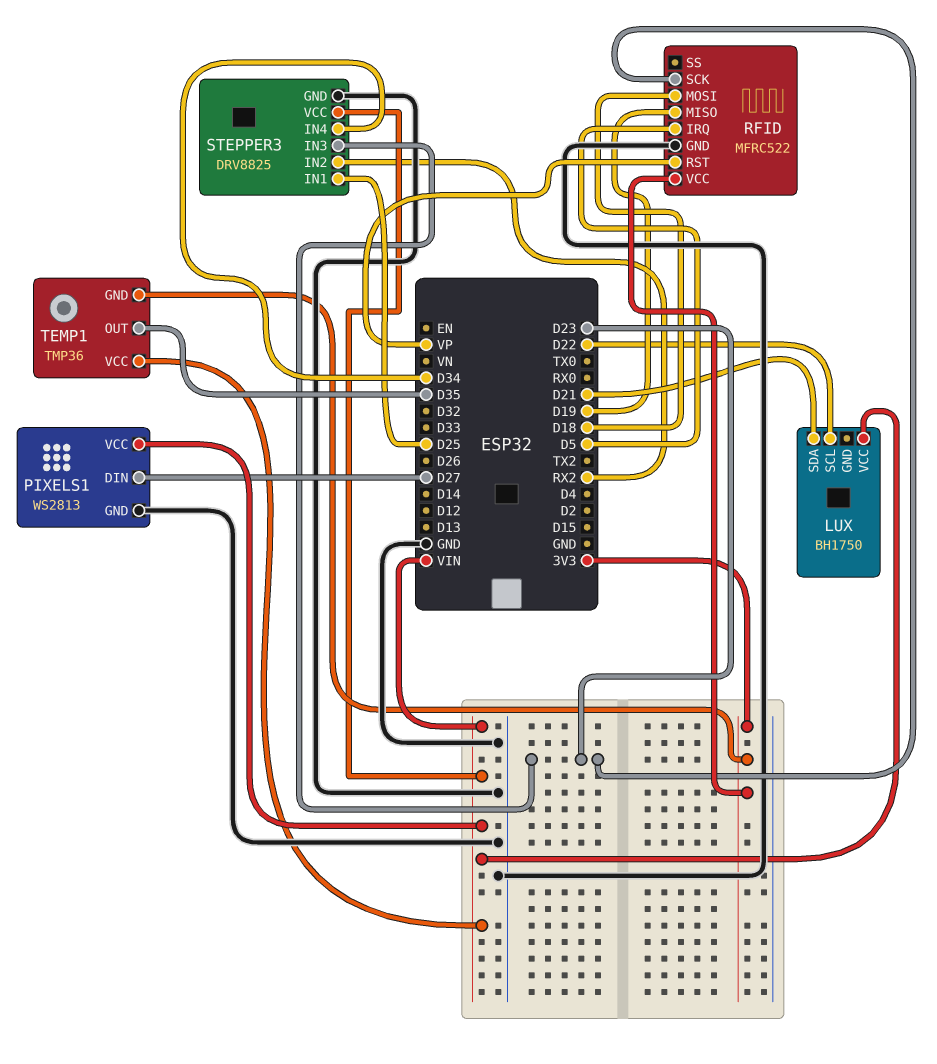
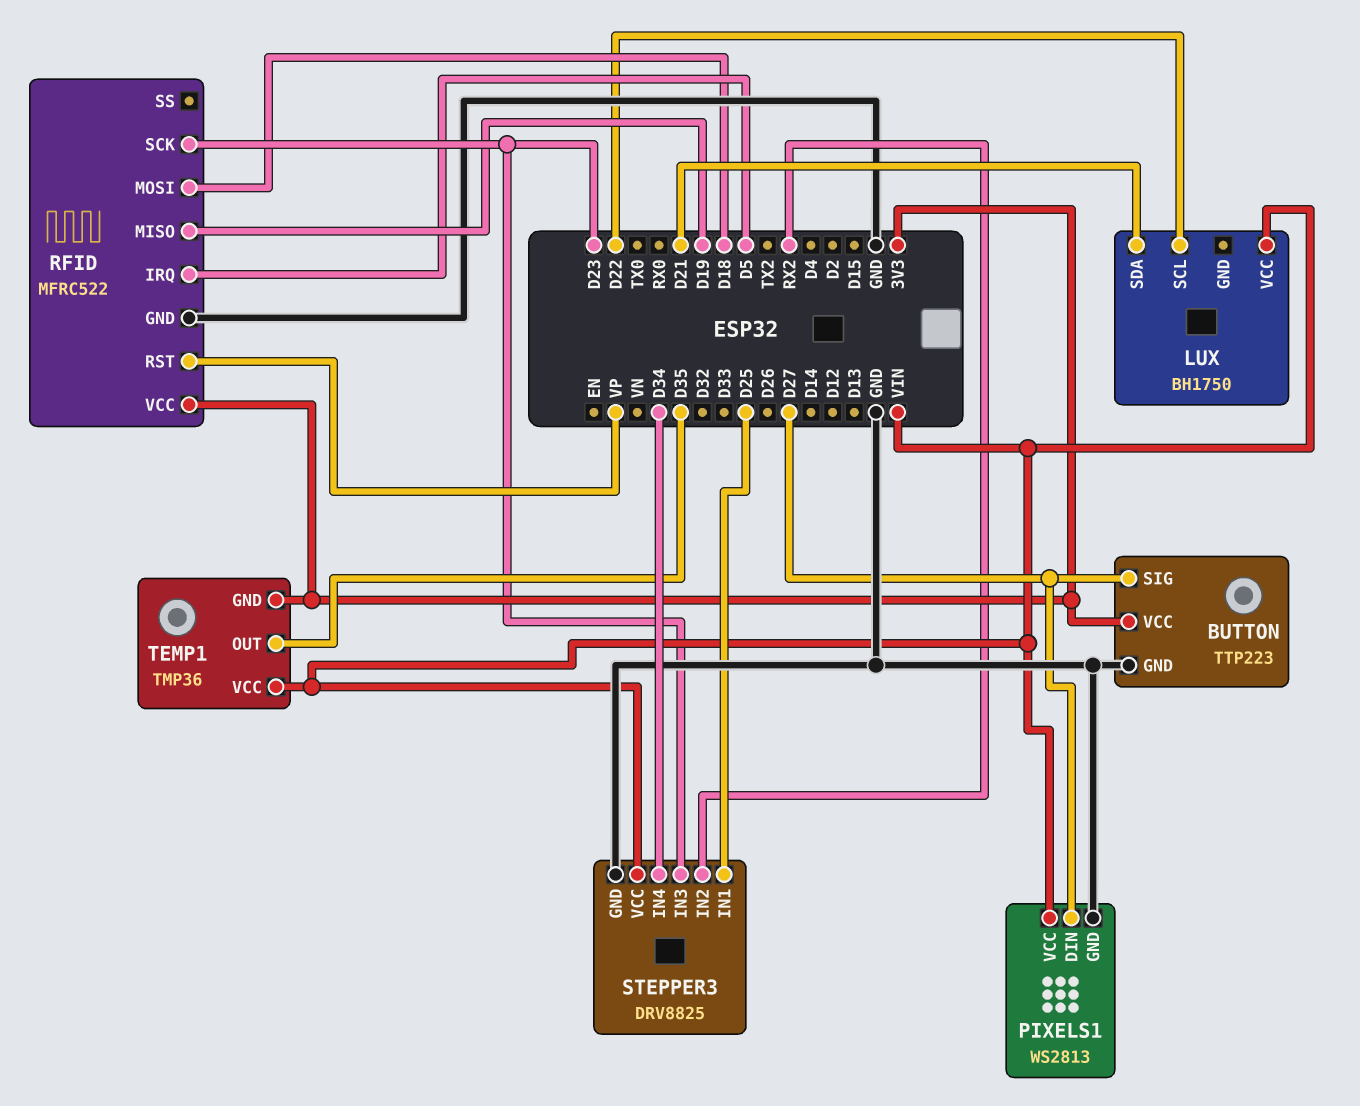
BUTTON: none -> TTP223
BUTTON pin GND: none -> GND
BUTTON pin SIG: none -> D27
BUTTON pin VCC: none -> 3V3

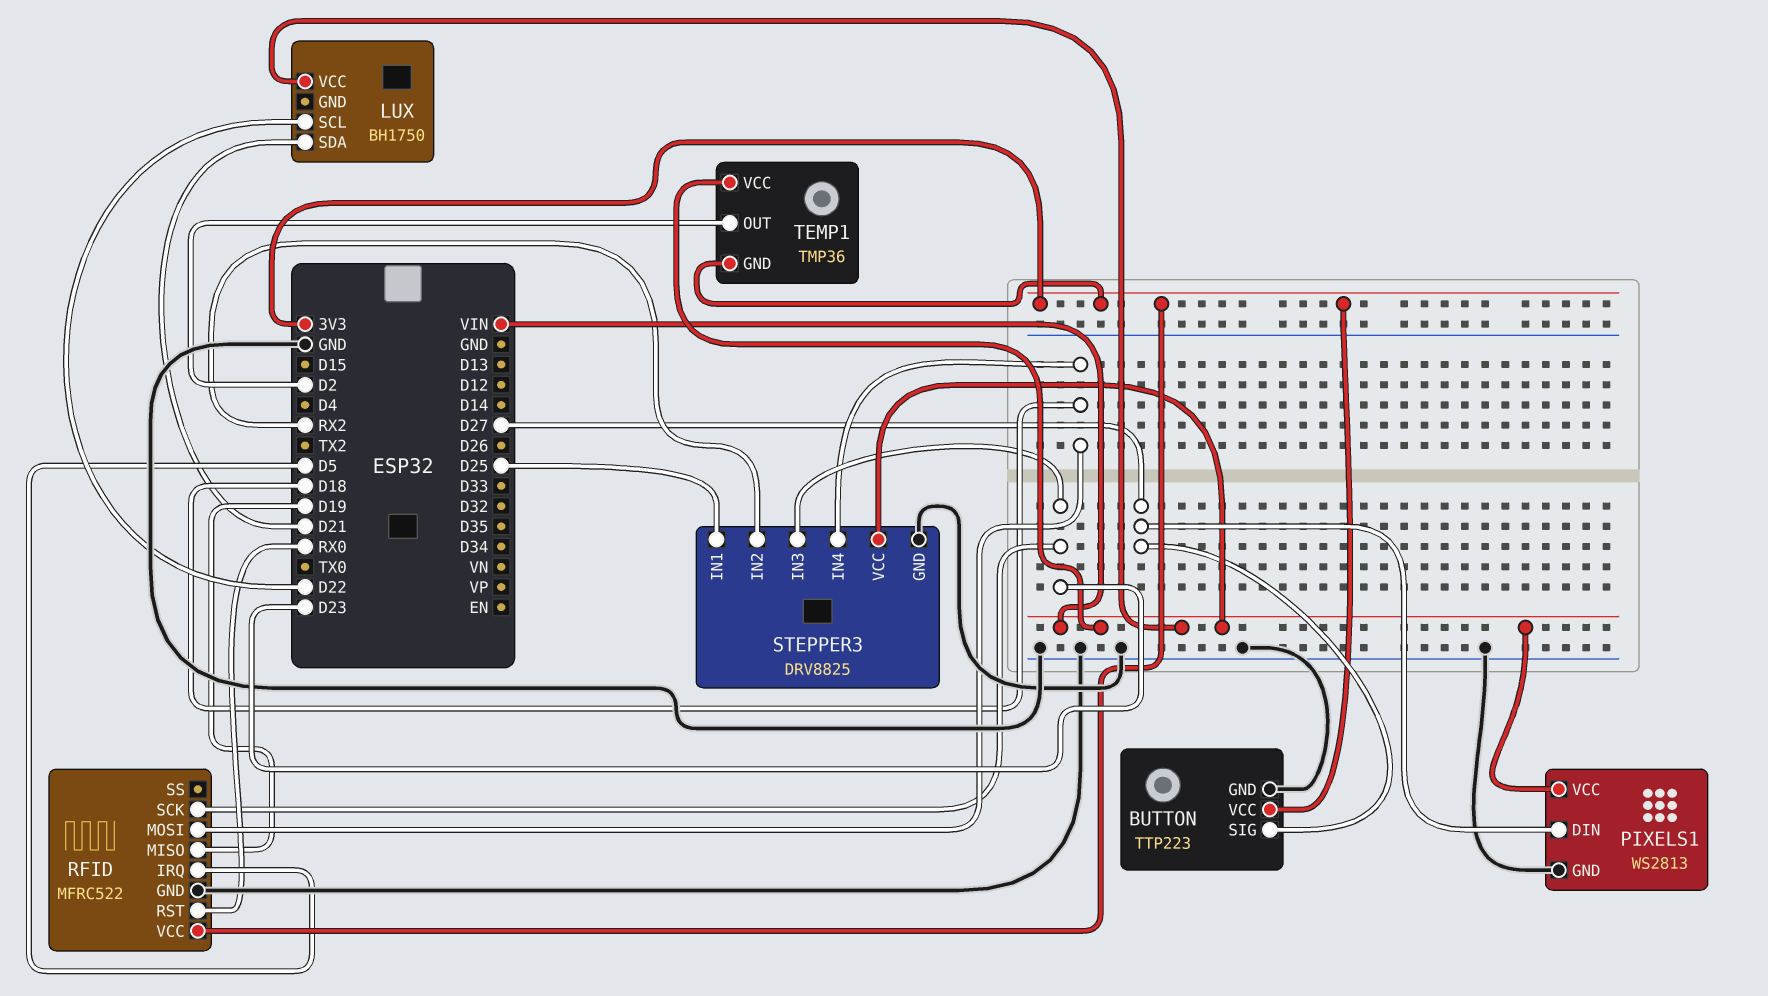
RFID pin RST: VP -> RX0
STEPPER3 pin IN4: D34 -> D18
TEMP1 pin OUT: D35 -> D2

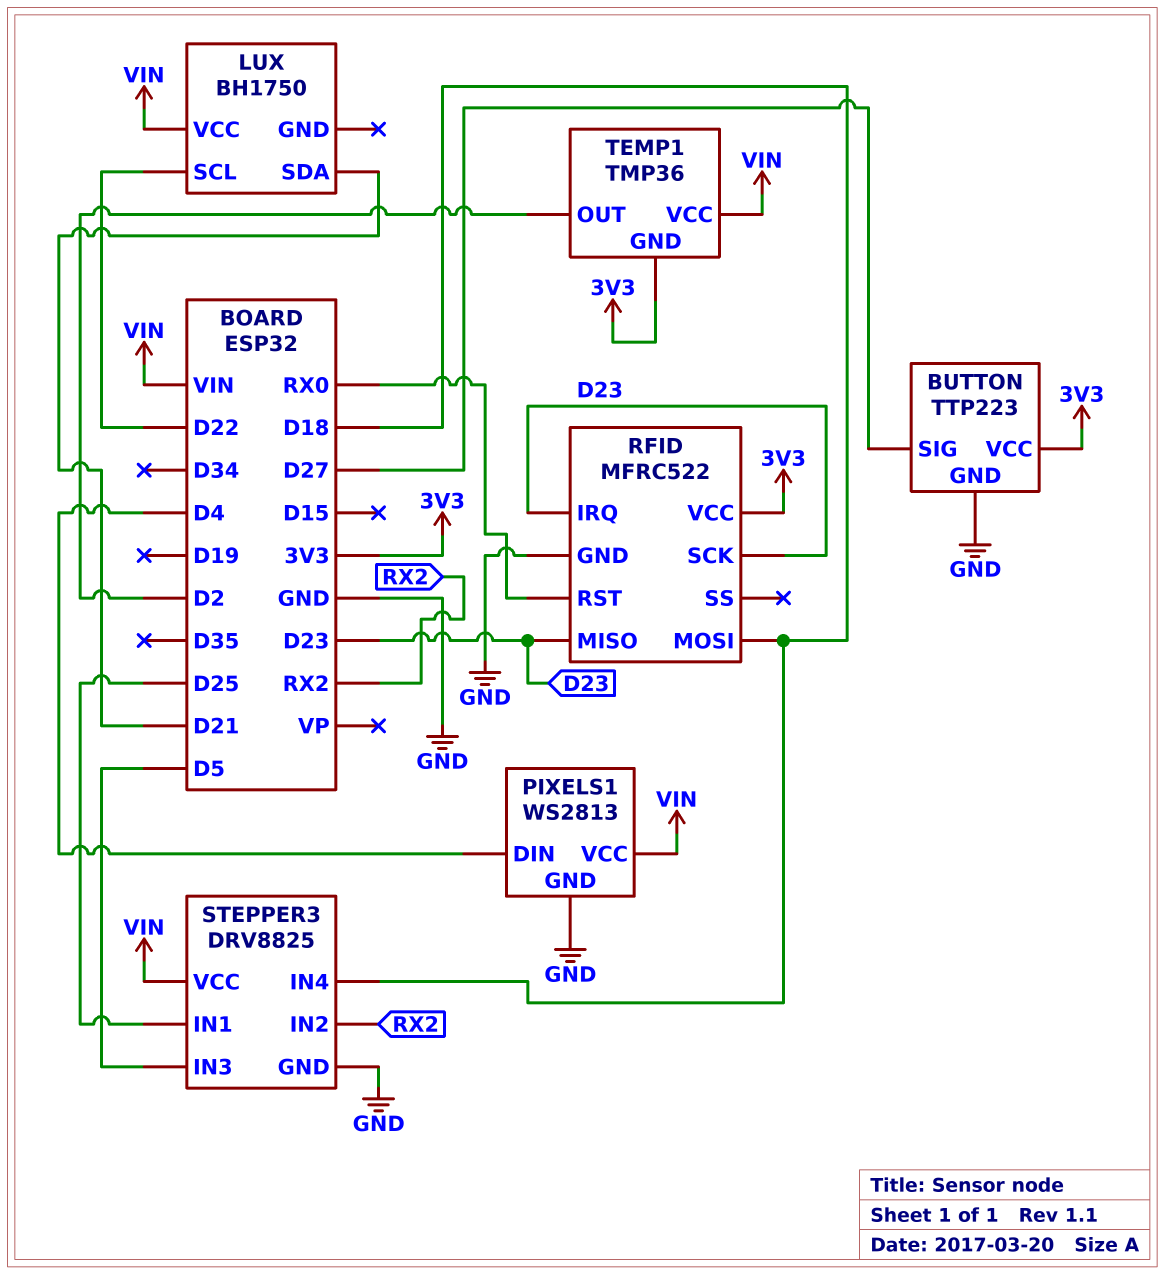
PIXELS1 pin DIN: D27 -> D4
RFID pin IRQ: D5 -> D23
RFID pin MISO: D19 -> D23
STEPPER3 pin IN3: D23 -> D5

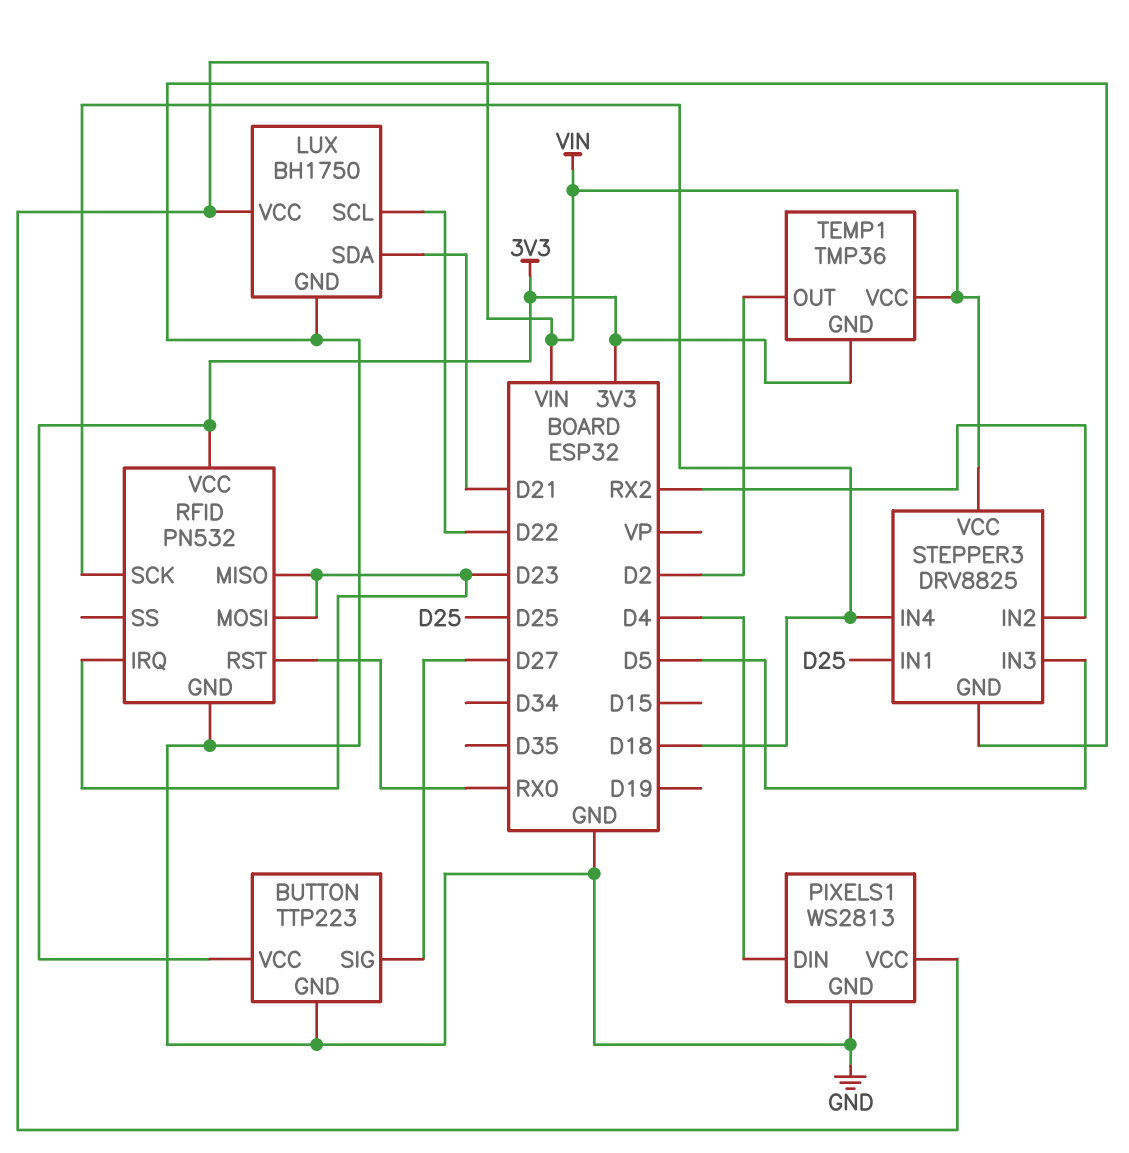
LUX pin GND: none -> GND
RFID: MFRC522 -> PN532
RFID pin MOSI: D18 -> D23
RFID pin SCK: D23 -> D18

